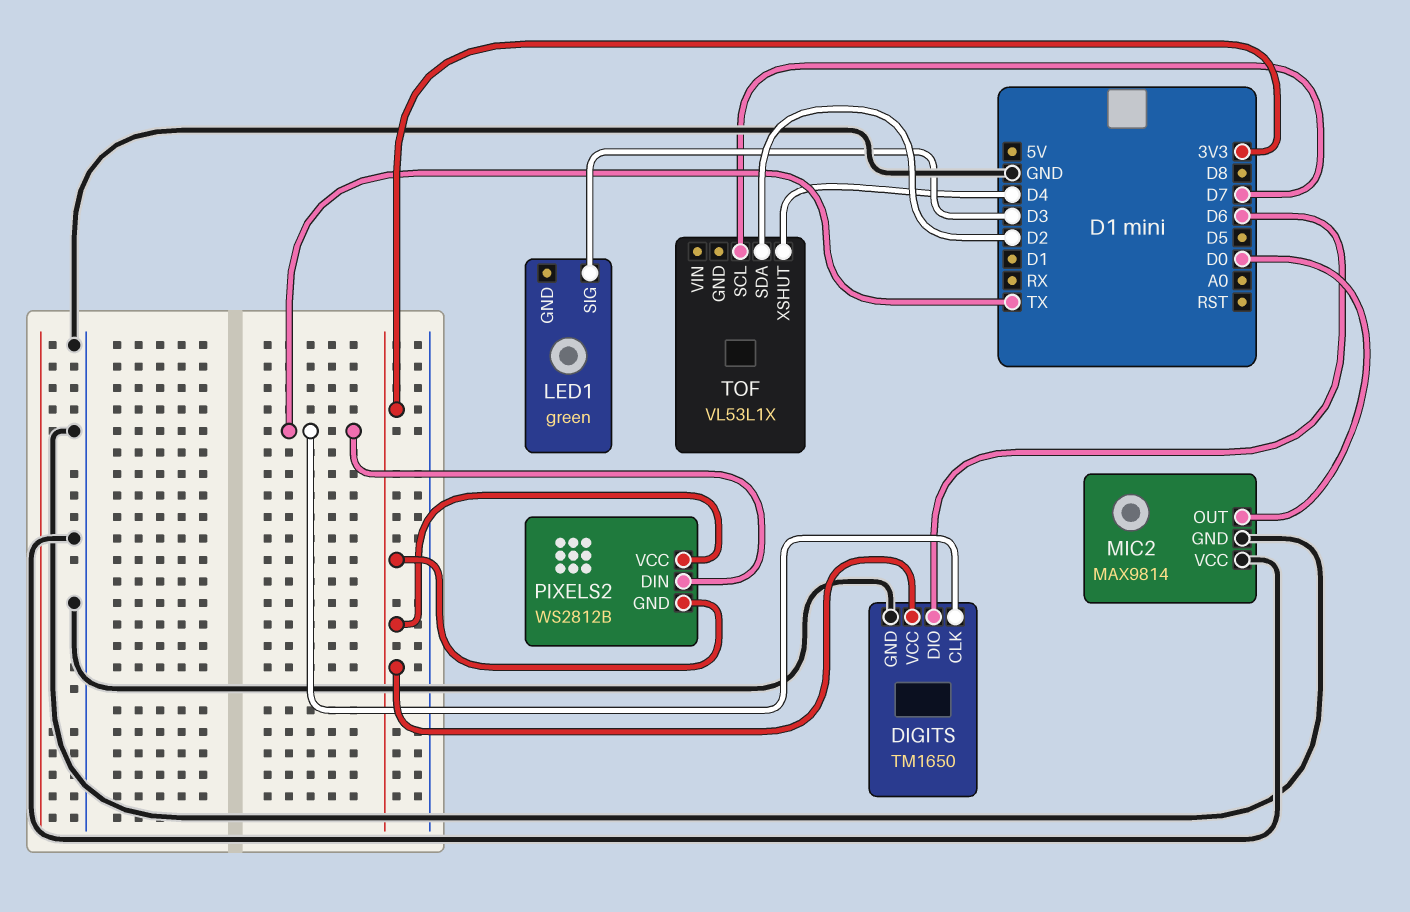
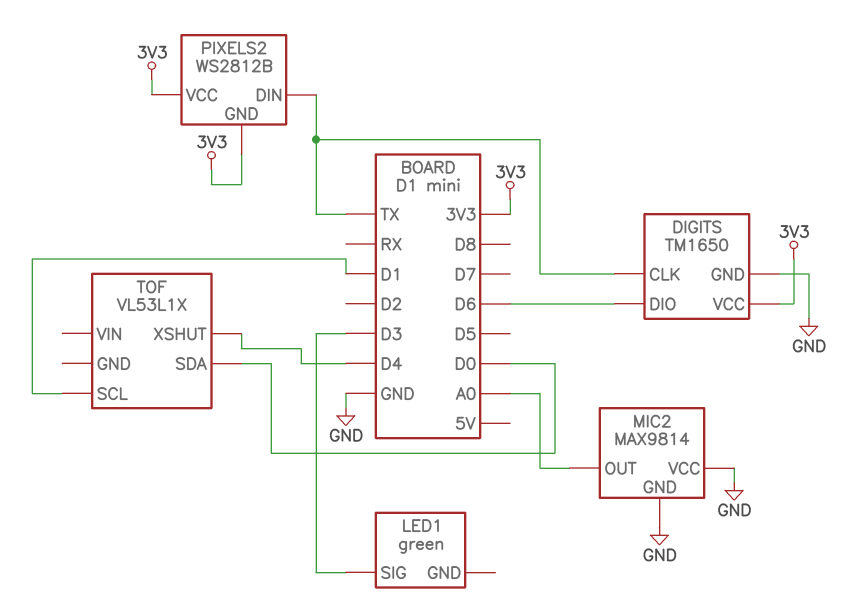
MIC2 pin OUT: D0 -> A0
TOF pin SCL: D7 -> D1
TOF pin SDA: D2 -> D0

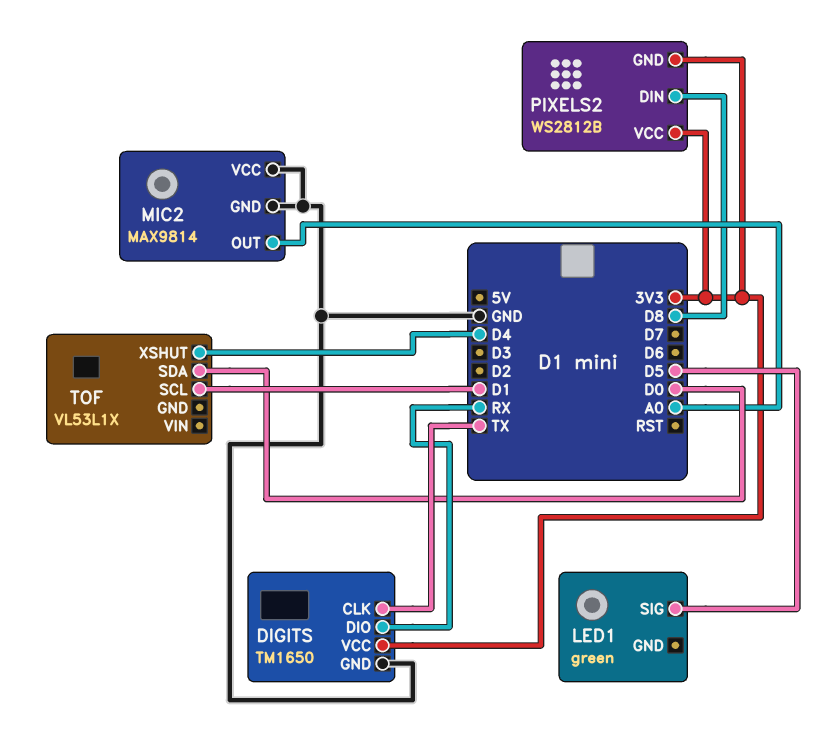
DIGITS pin DIO: D6 -> RX
LED1 pin SIG: D3 -> D5
PIXELS2 pin DIN: TX -> D8

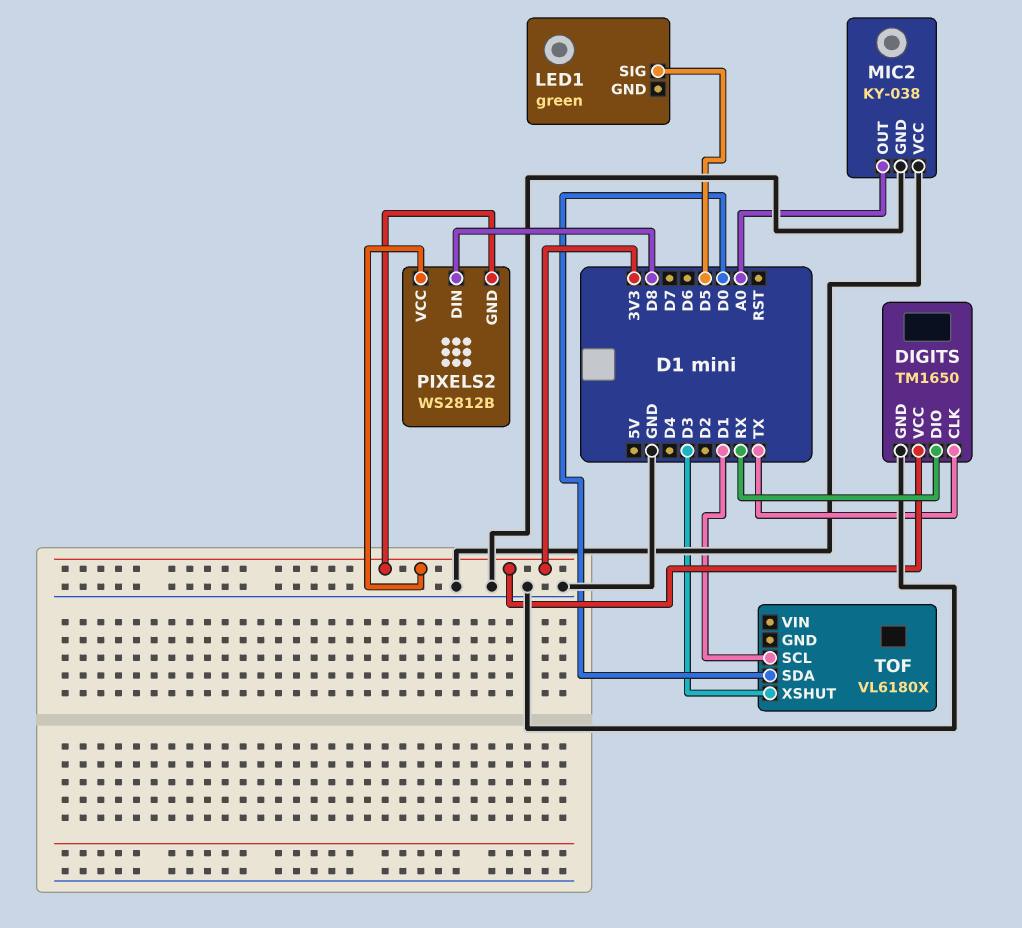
MIC2: MAX9814 -> KY-038
TOF: VL53L1X -> VL6180X
TOF pin XSHUT: D4 -> D3

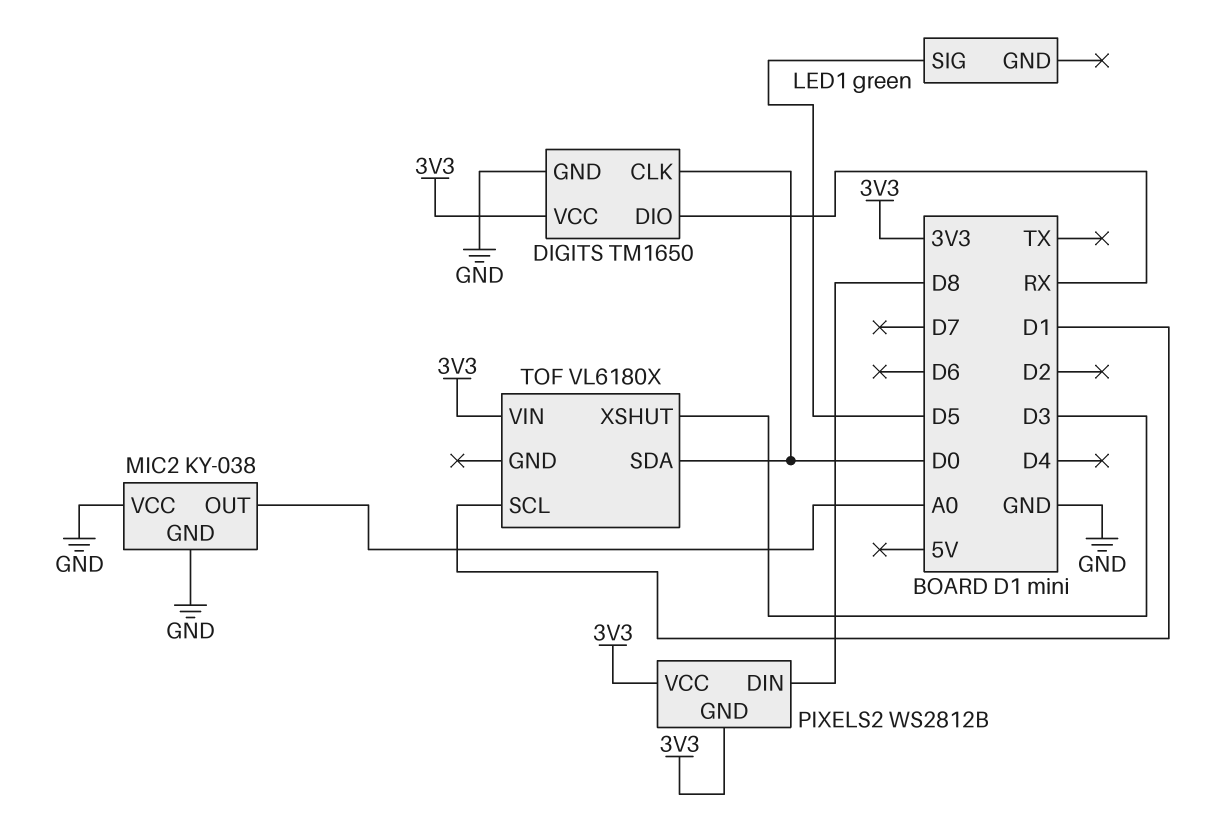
DIGITS pin CLK: TX -> D0
TOF pin VIN: none -> 3V3

